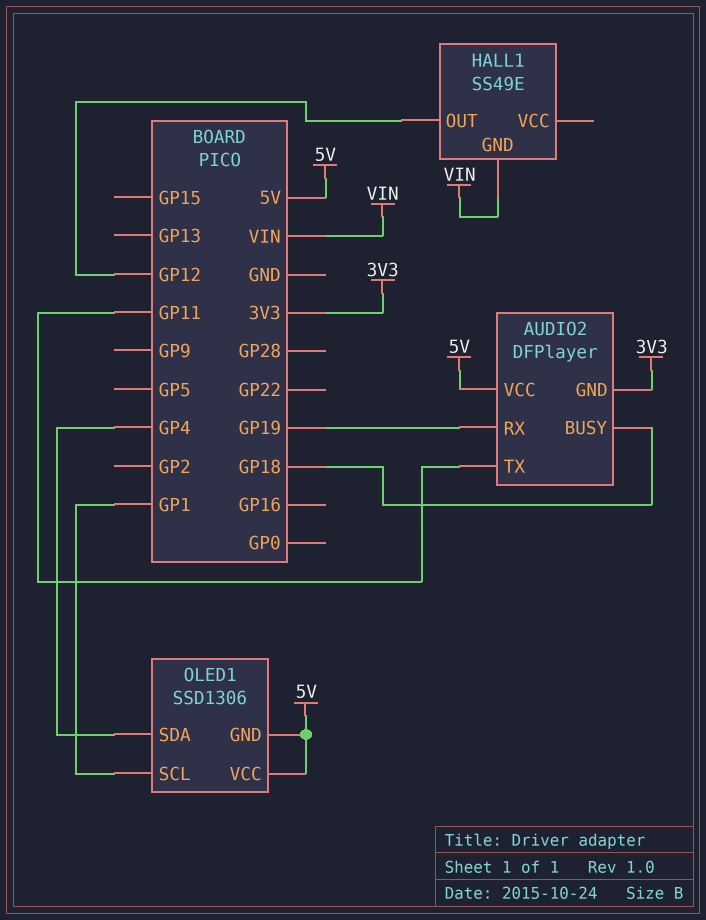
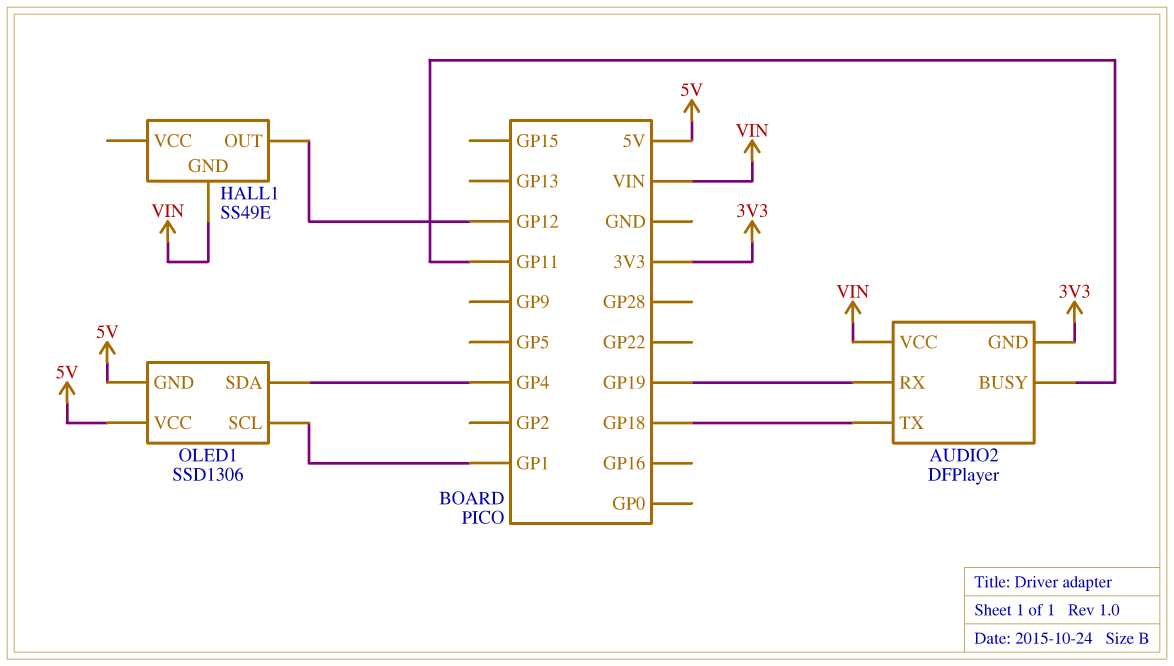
AUDIO2 pin BUSY: GP18 -> GP11
AUDIO2 pin TX: GP11 -> GP18
AUDIO2 pin VCC: 5V -> VIN

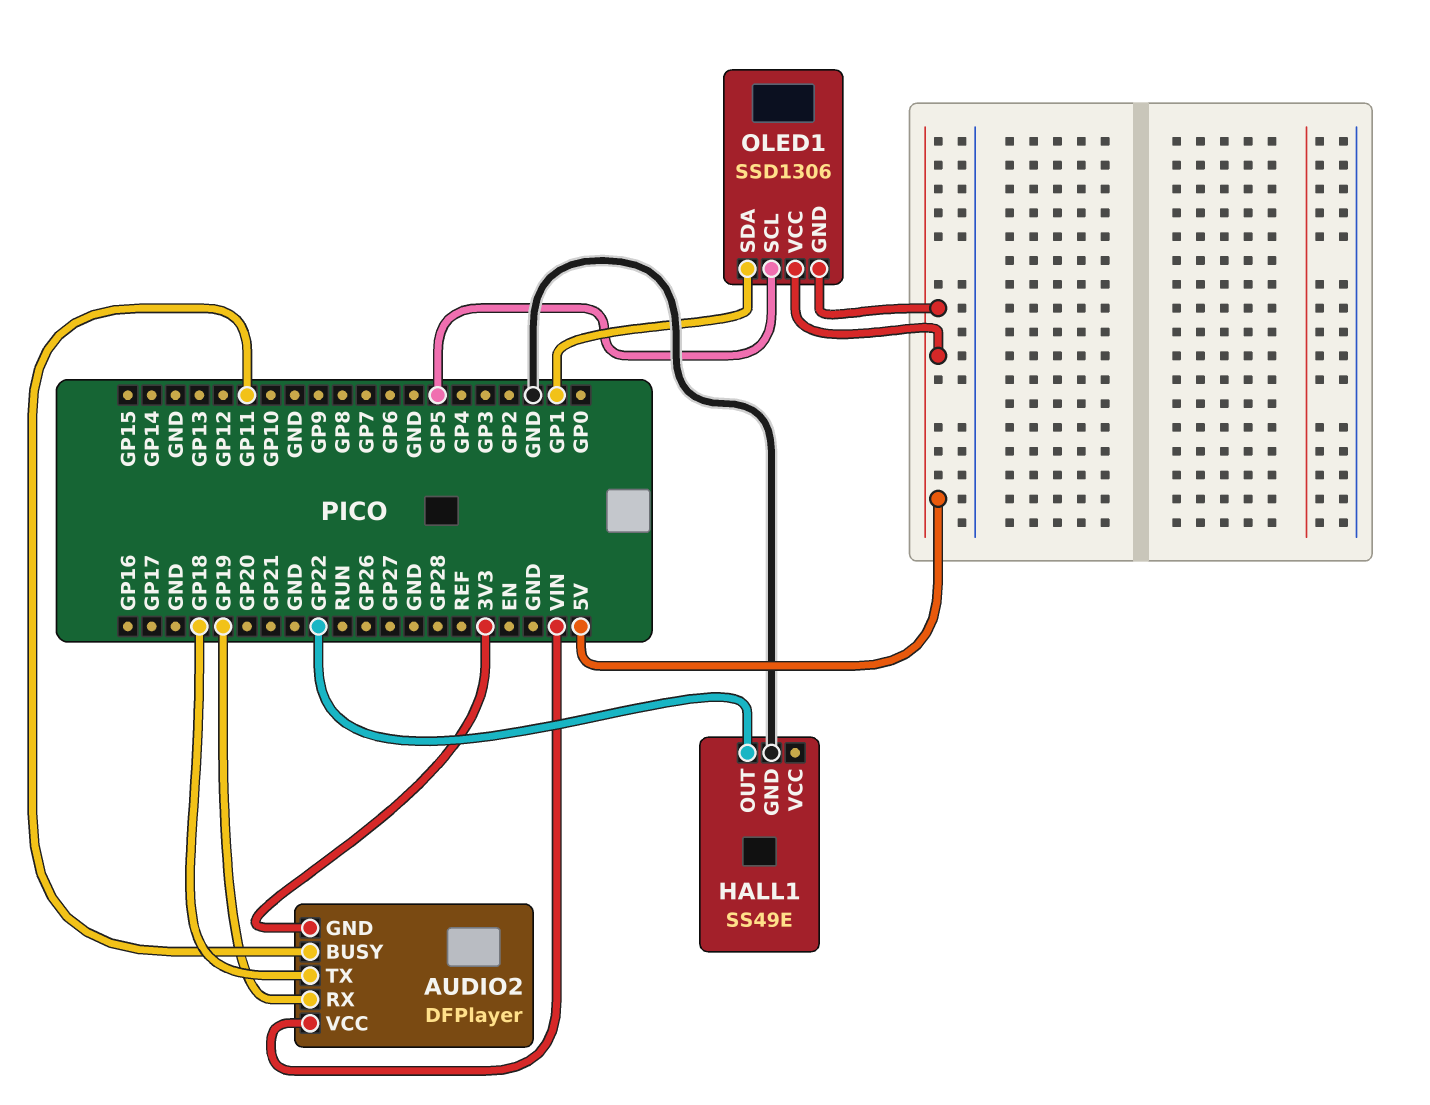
HALL1 pin GND: VIN -> GND
HALL1 pin OUT: GP12 -> GP22
OLED1 pin SCL: GP1 -> GP5
OLED1 pin SDA: GP4 -> GP1

